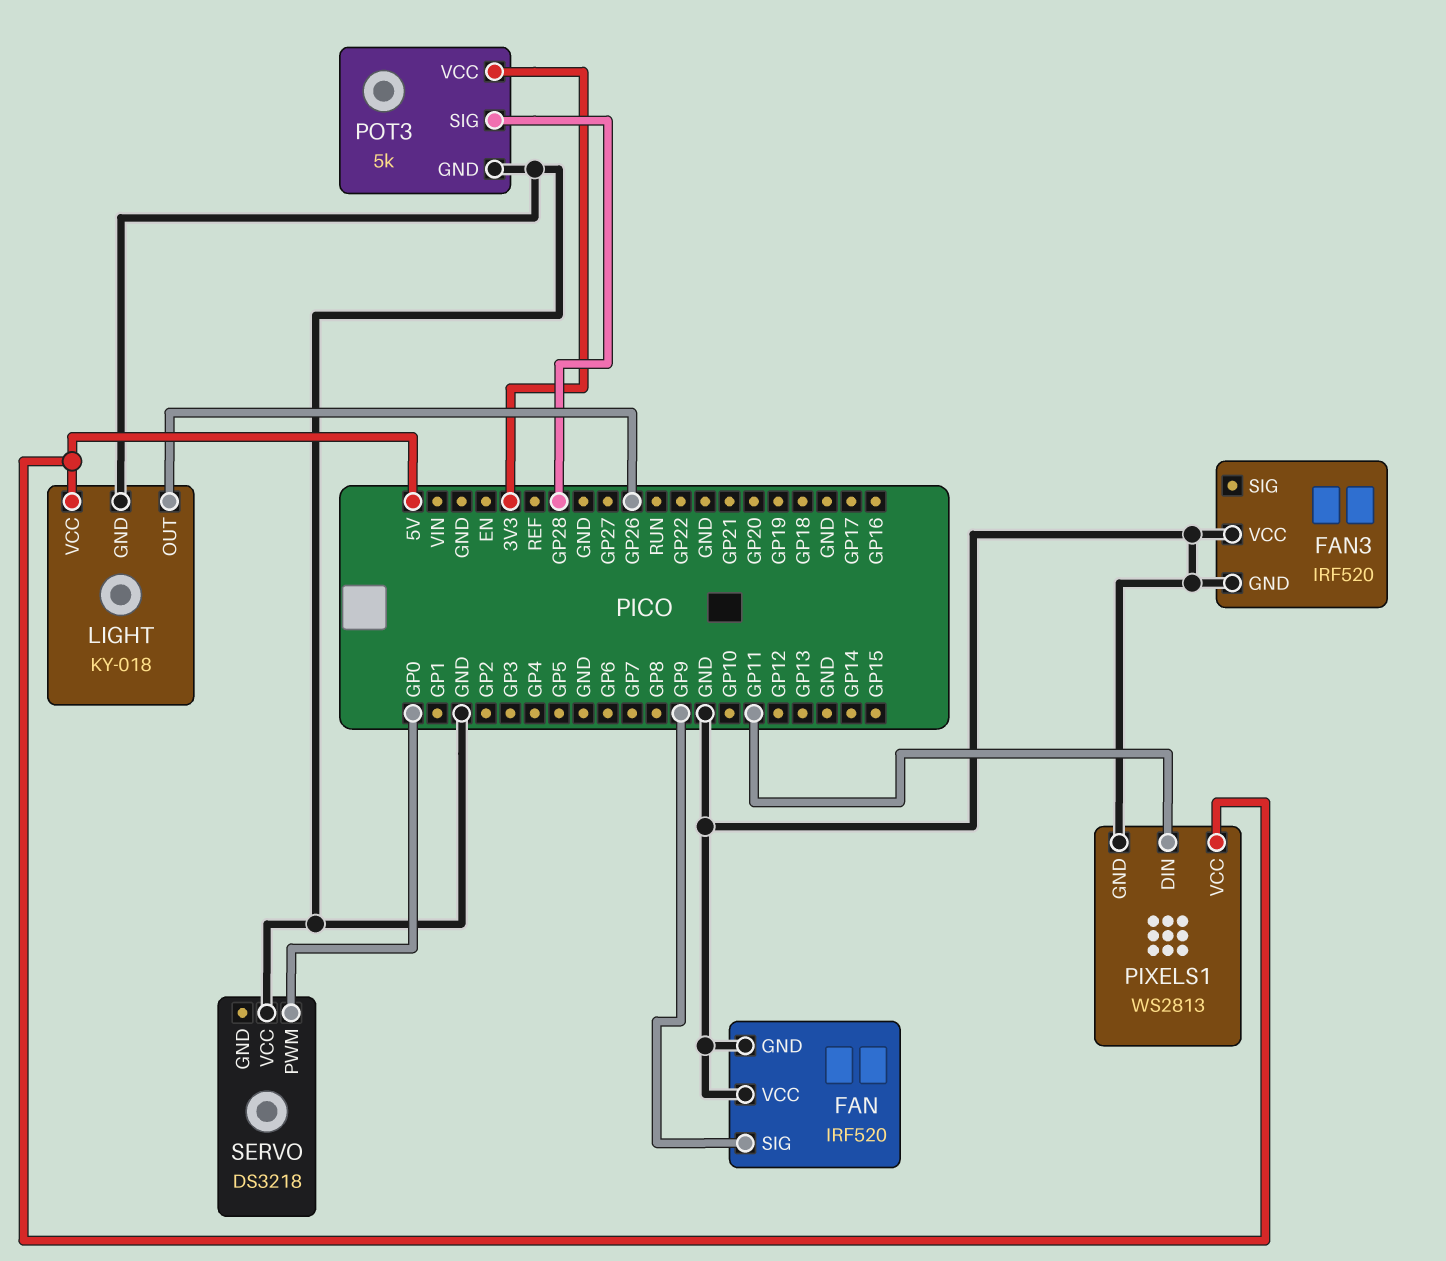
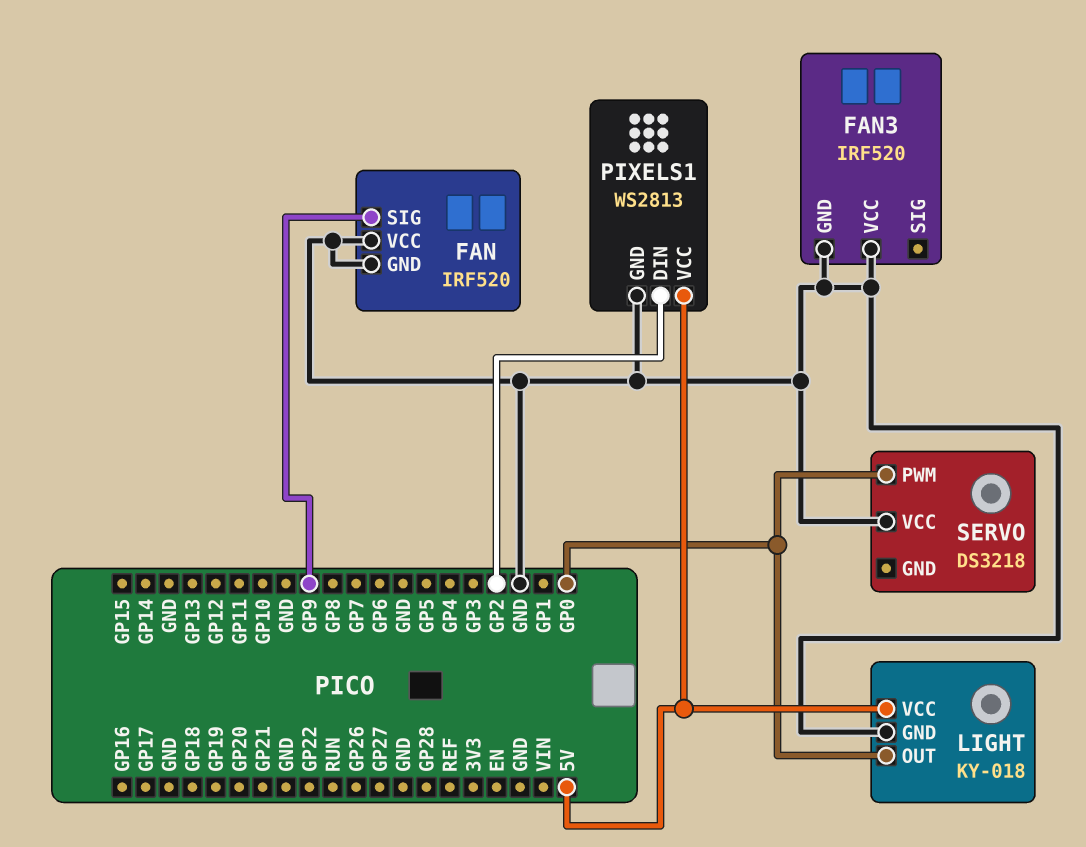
LIGHT pin OUT: GP26 -> GP0
PIXELS1 pin DIN: GP11 -> GP2
POT3: 5k -> none
POT3 pin GND: GND -> none
POT3 pin SIG: GP28 -> none
POT3 pin VCC: 3V3 -> none

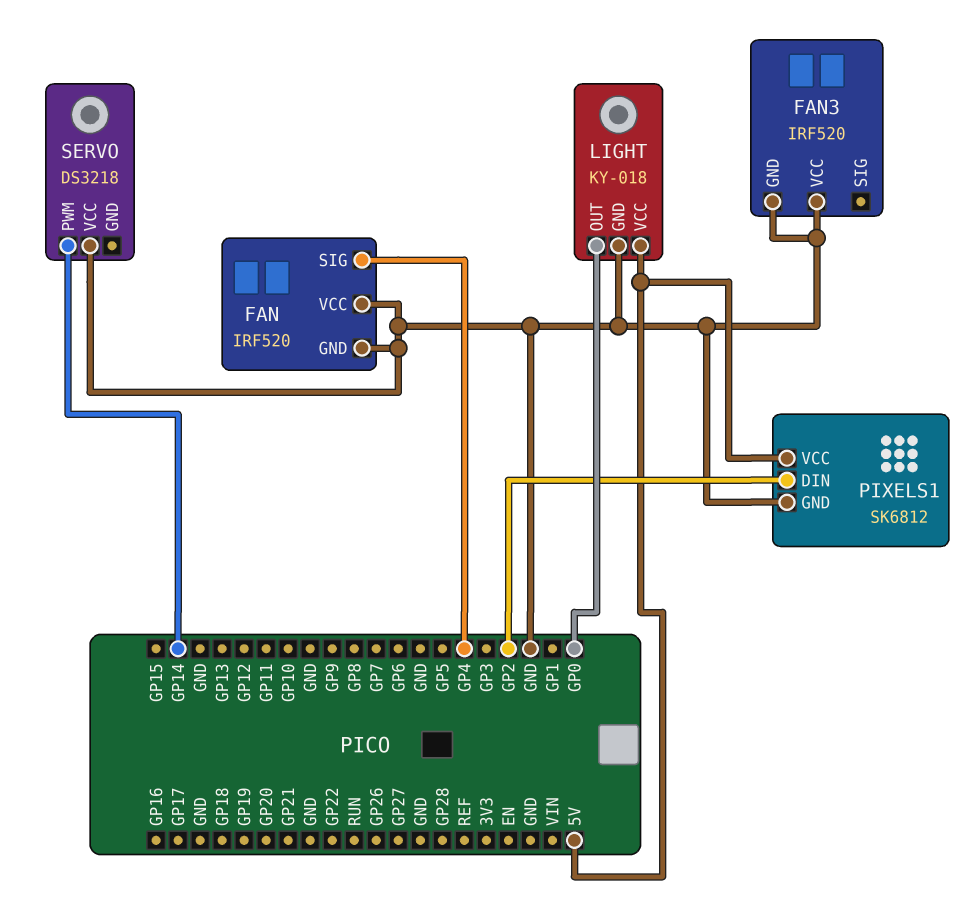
FAN pin SIG: GP9 -> GP4
PIXELS1: WS2813 -> SK6812
SERVO pin PWM: GP0 -> GP14

